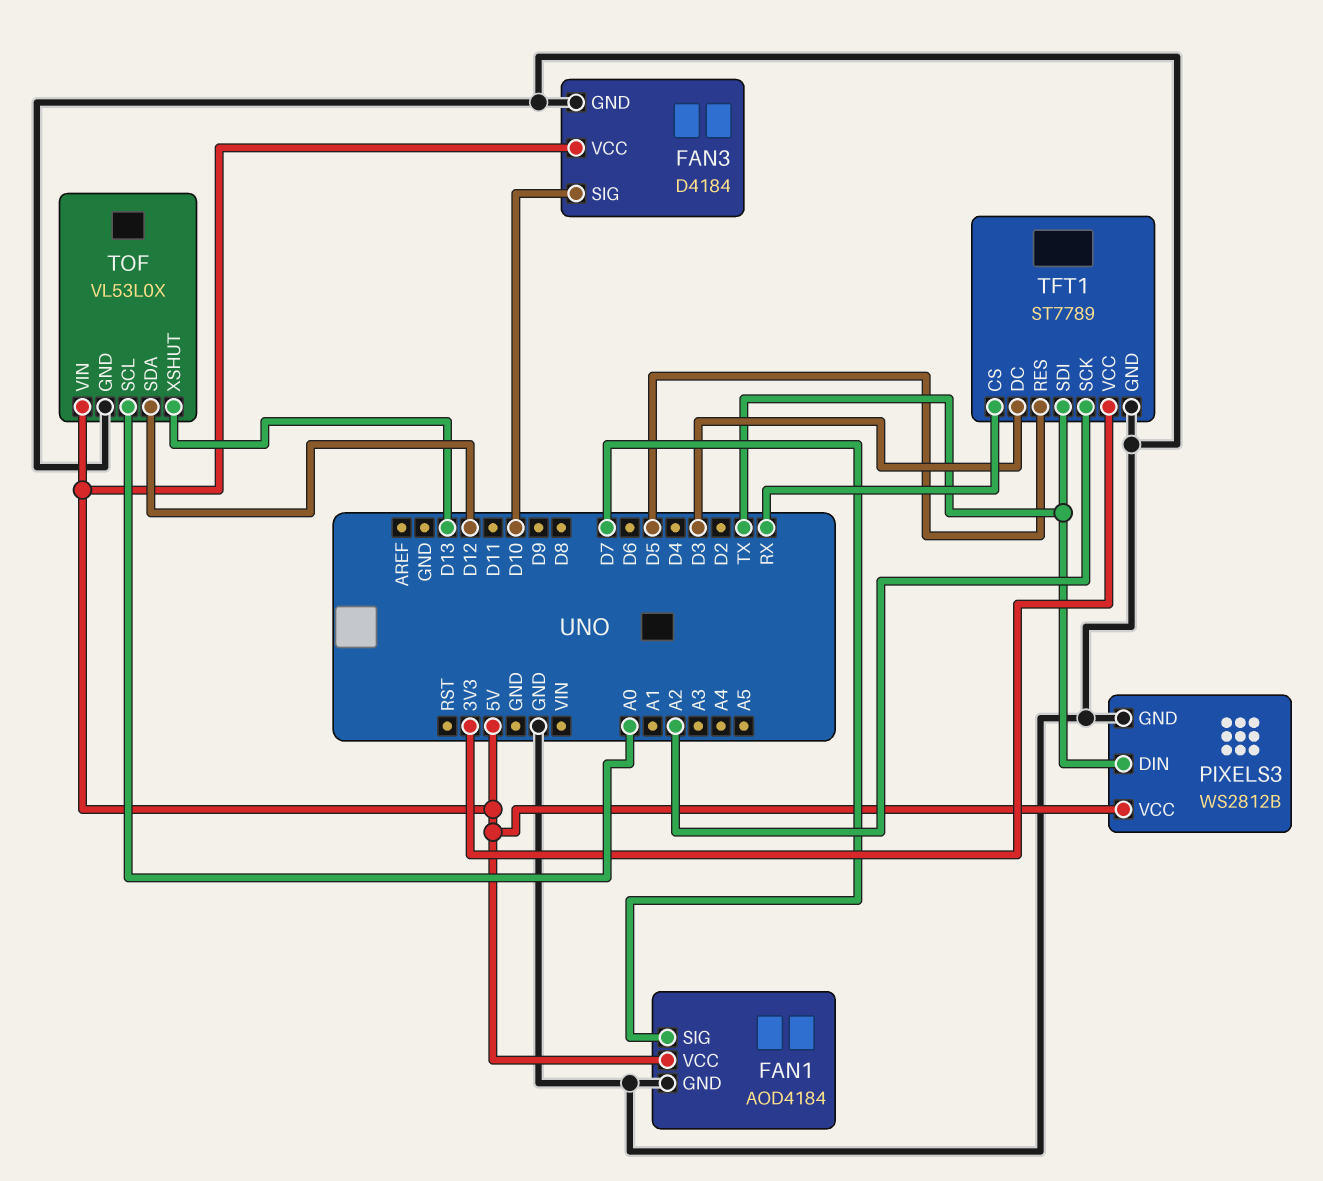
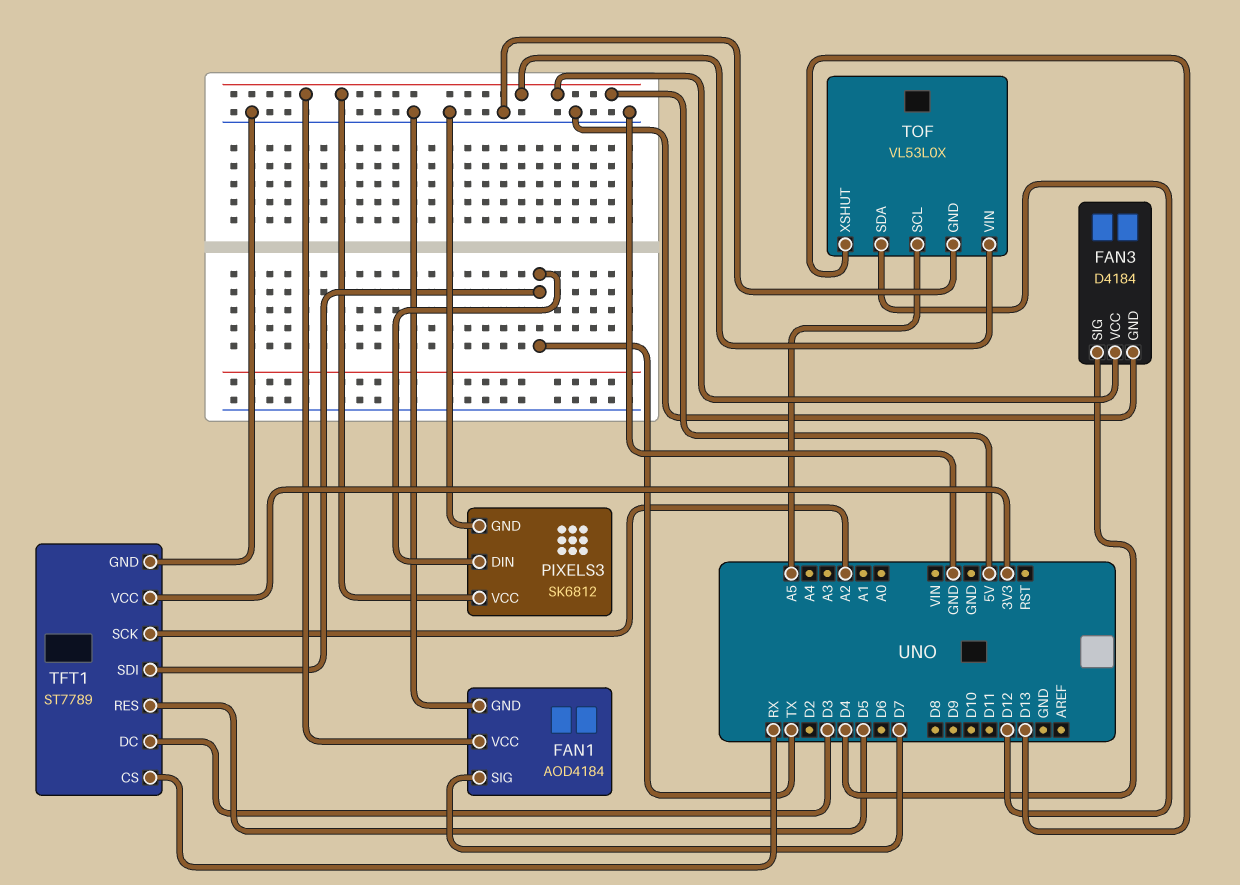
FAN3 pin SIG: D10 -> D4
PIXELS3: WS2812B -> SK6812
TOF pin SCL: A0 -> A5

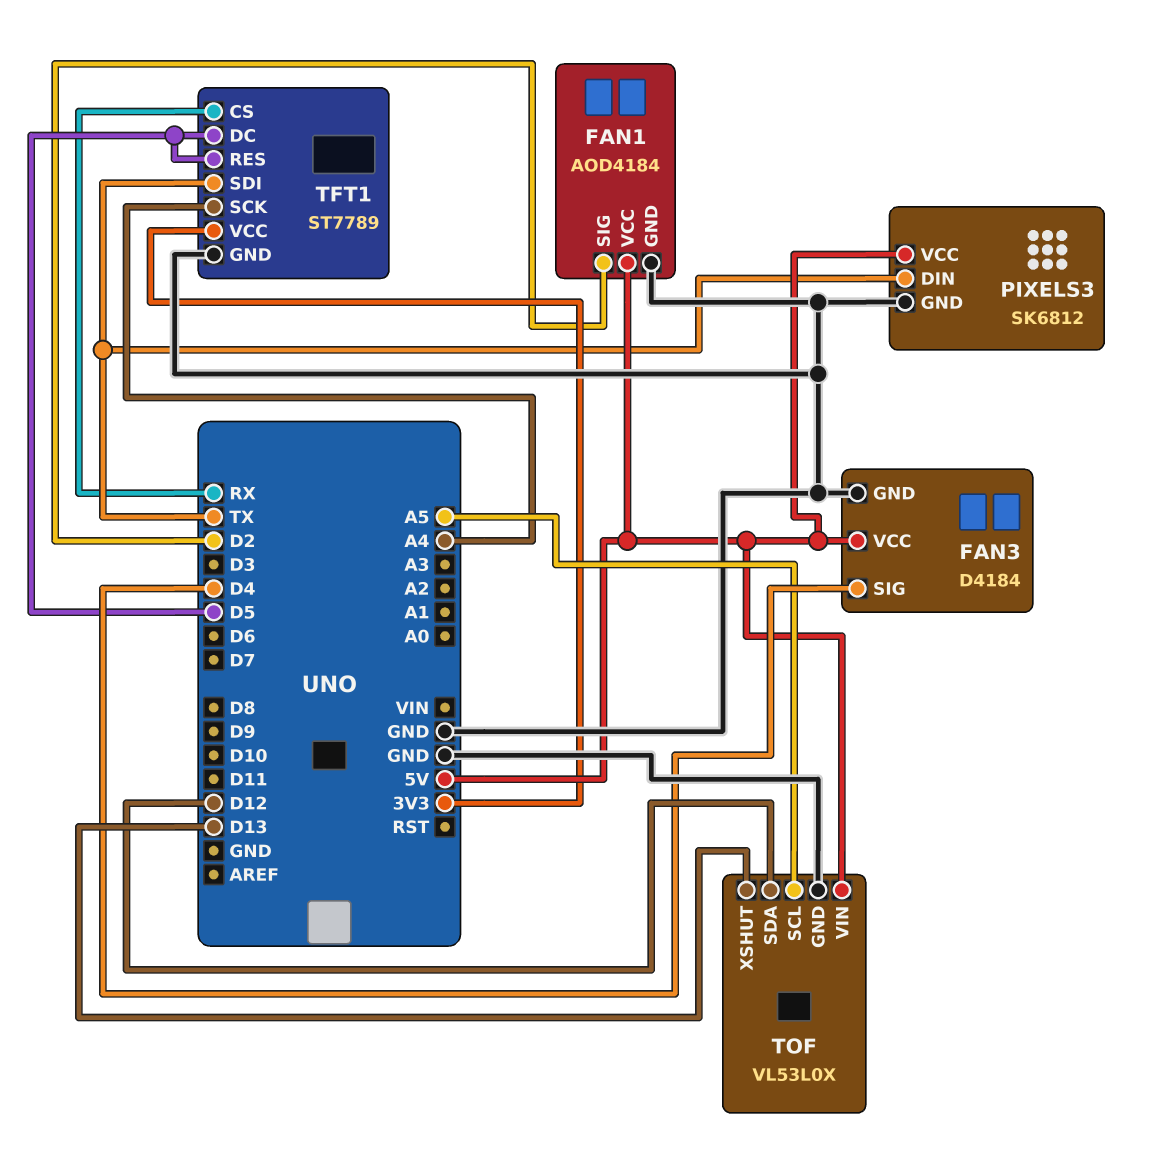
FAN1 pin SIG: D7 -> D2
TFT1 pin DC: D3 -> D5
TFT1 pin SCK: A2 -> A4

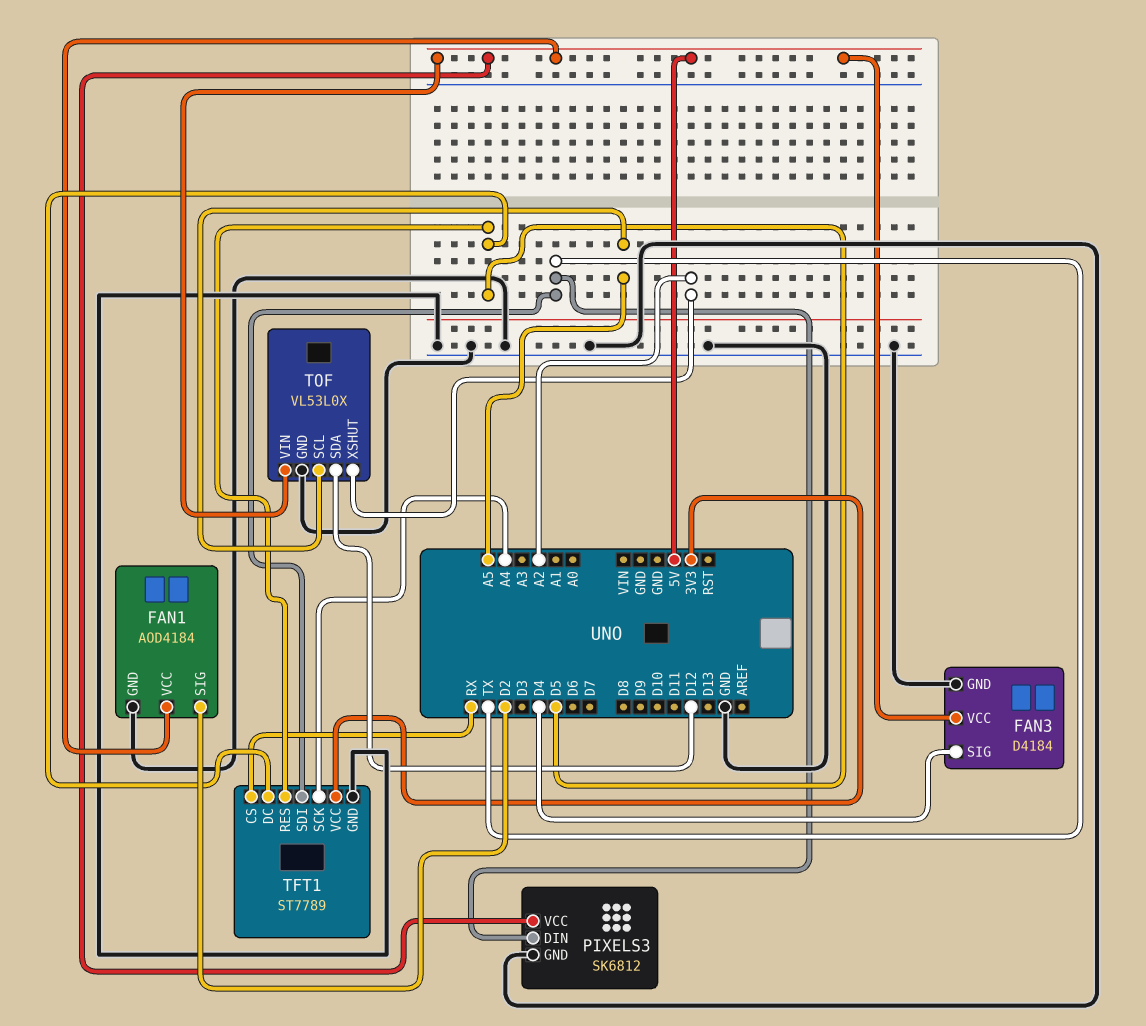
TOF pin XSHUT: D13 -> A2

